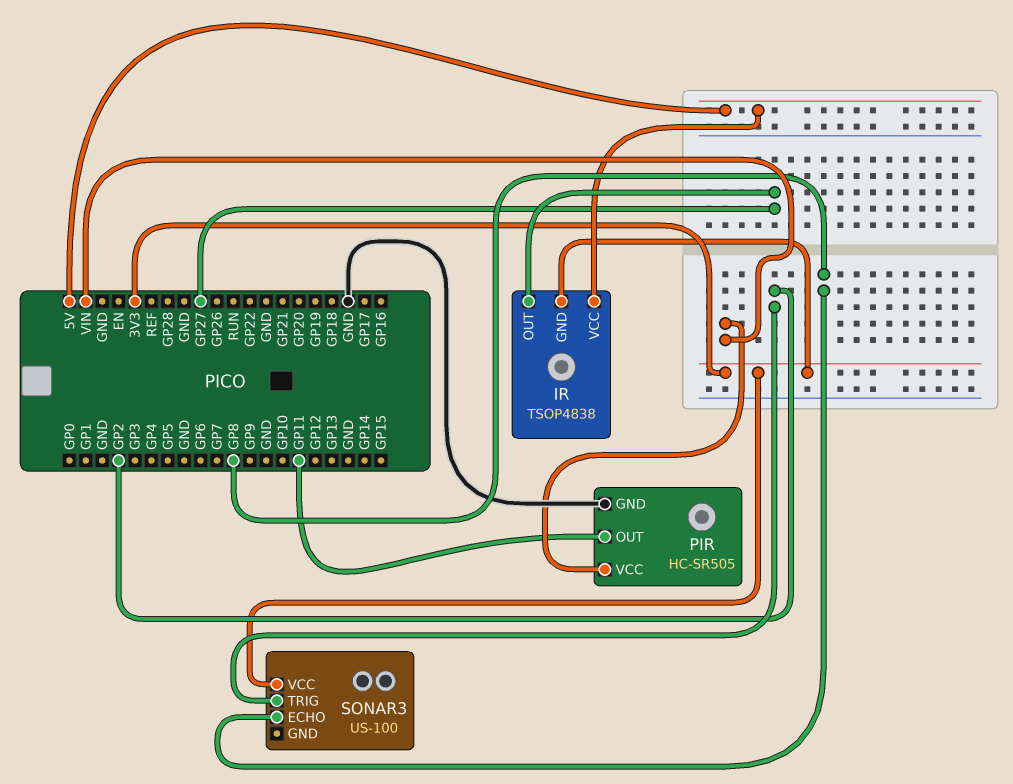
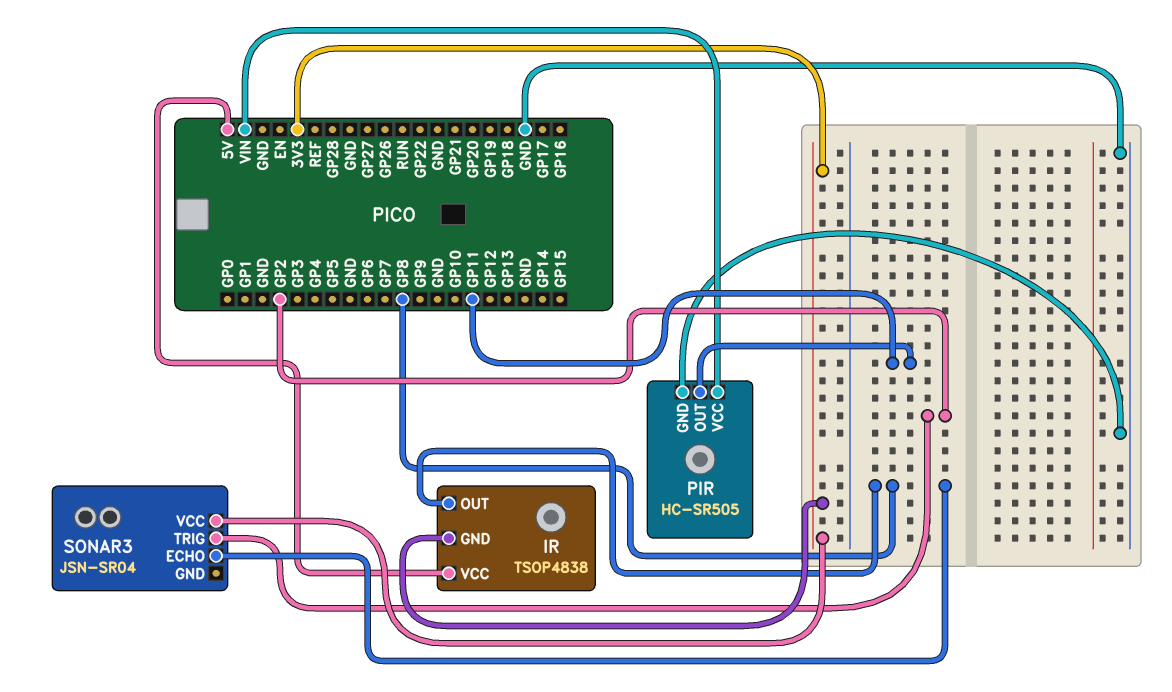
IR pin OUT: GP27 -> GP8
SONAR3: US-100 -> JSN-SR04

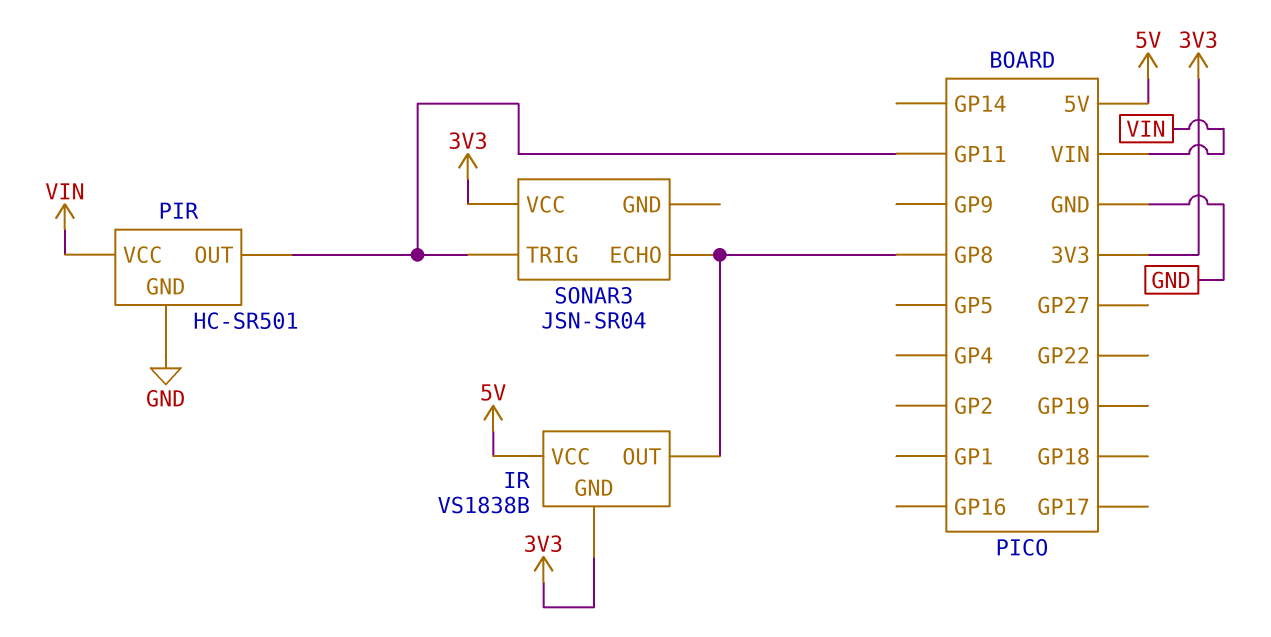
IR: TSOP4838 -> VS1838B
PIR: HC-SR505 -> HC-SR501
SONAR3 pin TRIG: GP2 -> GP11

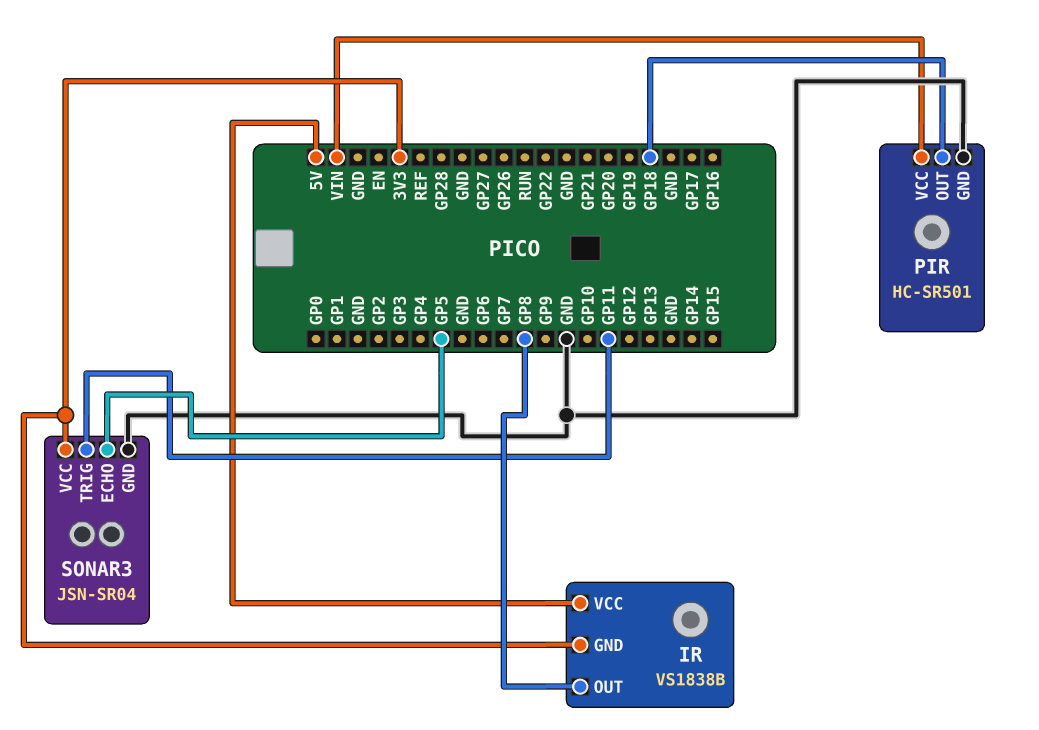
PIR pin OUT: GP11 -> GP18
SONAR3 pin ECHO: GP8 -> GP5
SONAR3 pin GND: none -> GND

